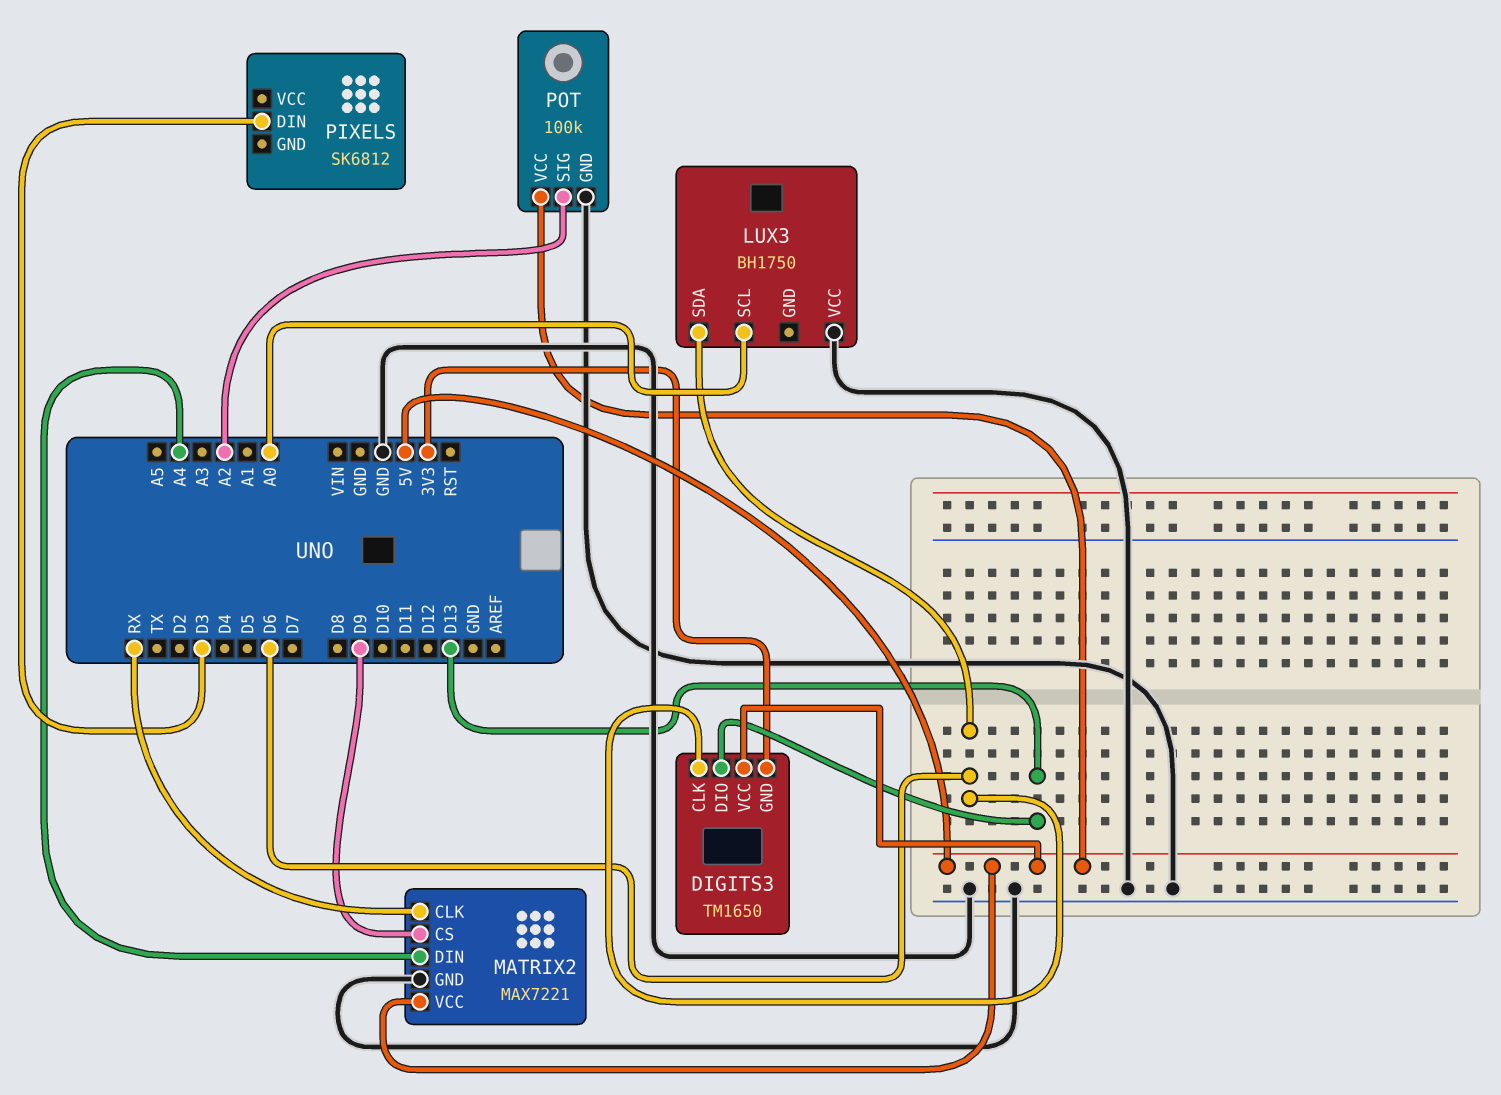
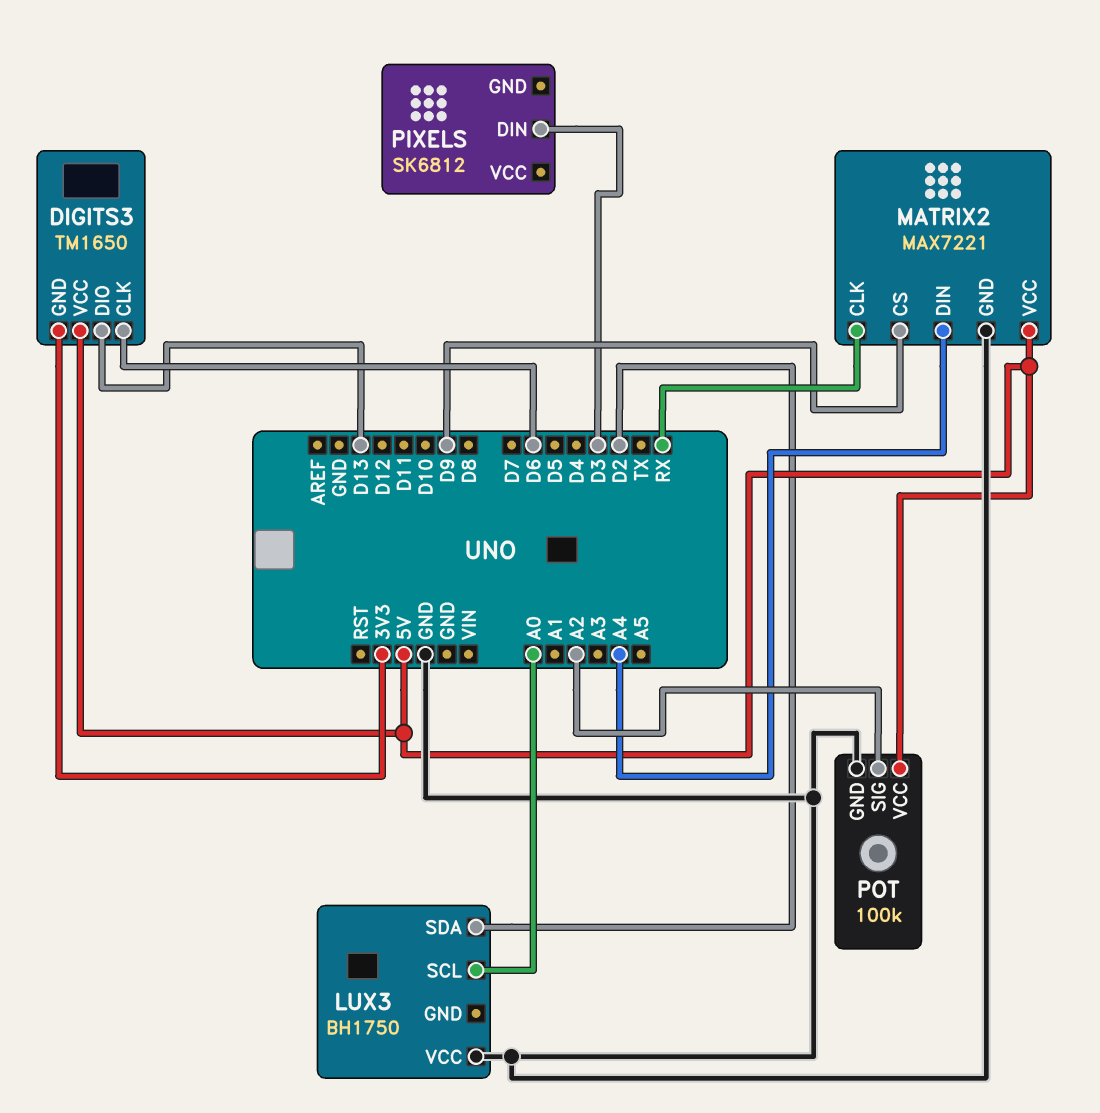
LUX3 pin SDA: D6 -> D2

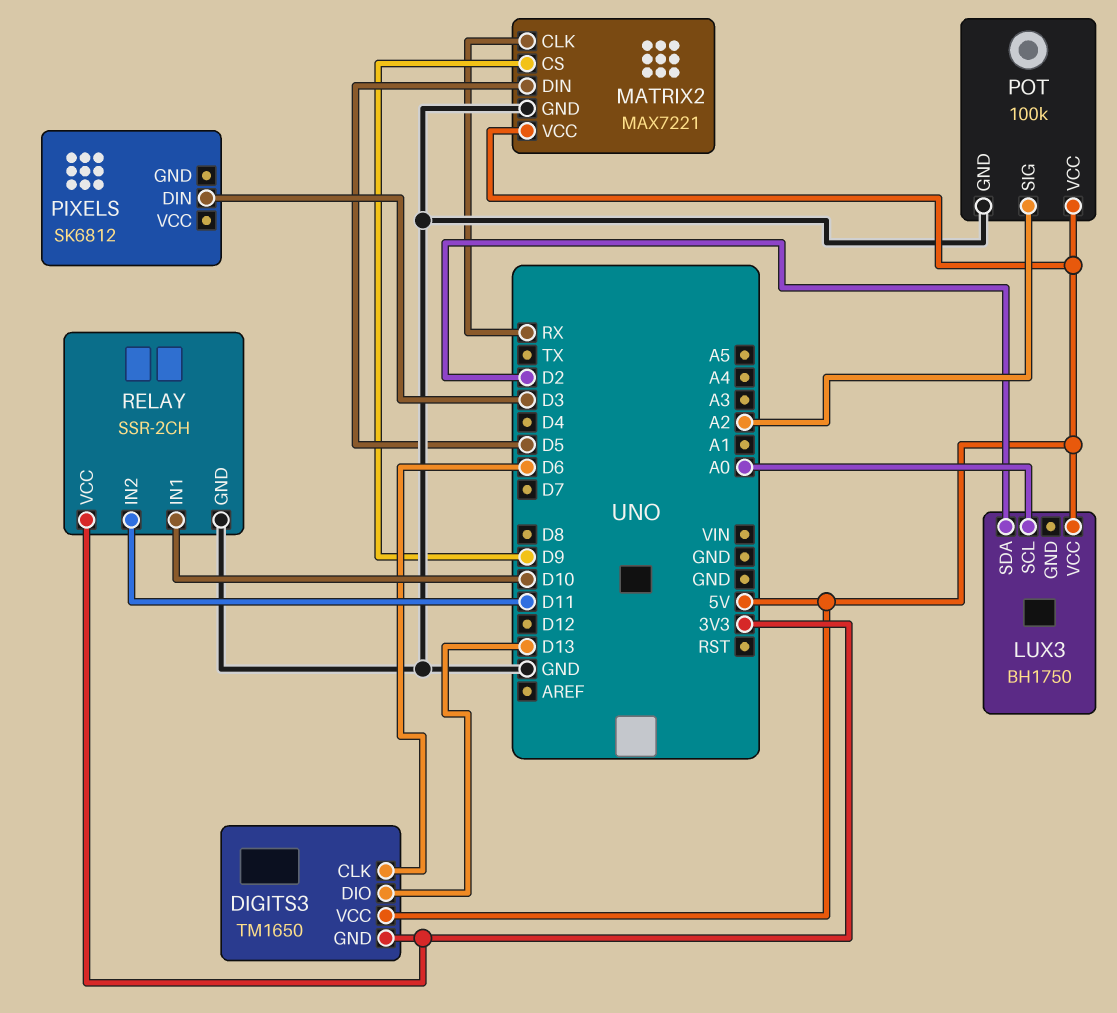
LUX3 pin VCC: GND -> 5V
MATRIX2 pin DIN: A4 -> D5
RELAY: none -> SSR-2CH
RELAY pin GND: none -> GND
RELAY pin IN1: none -> D10
RELAY pin IN2: none -> D11
RELAY pin VCC: none -> 3V3

